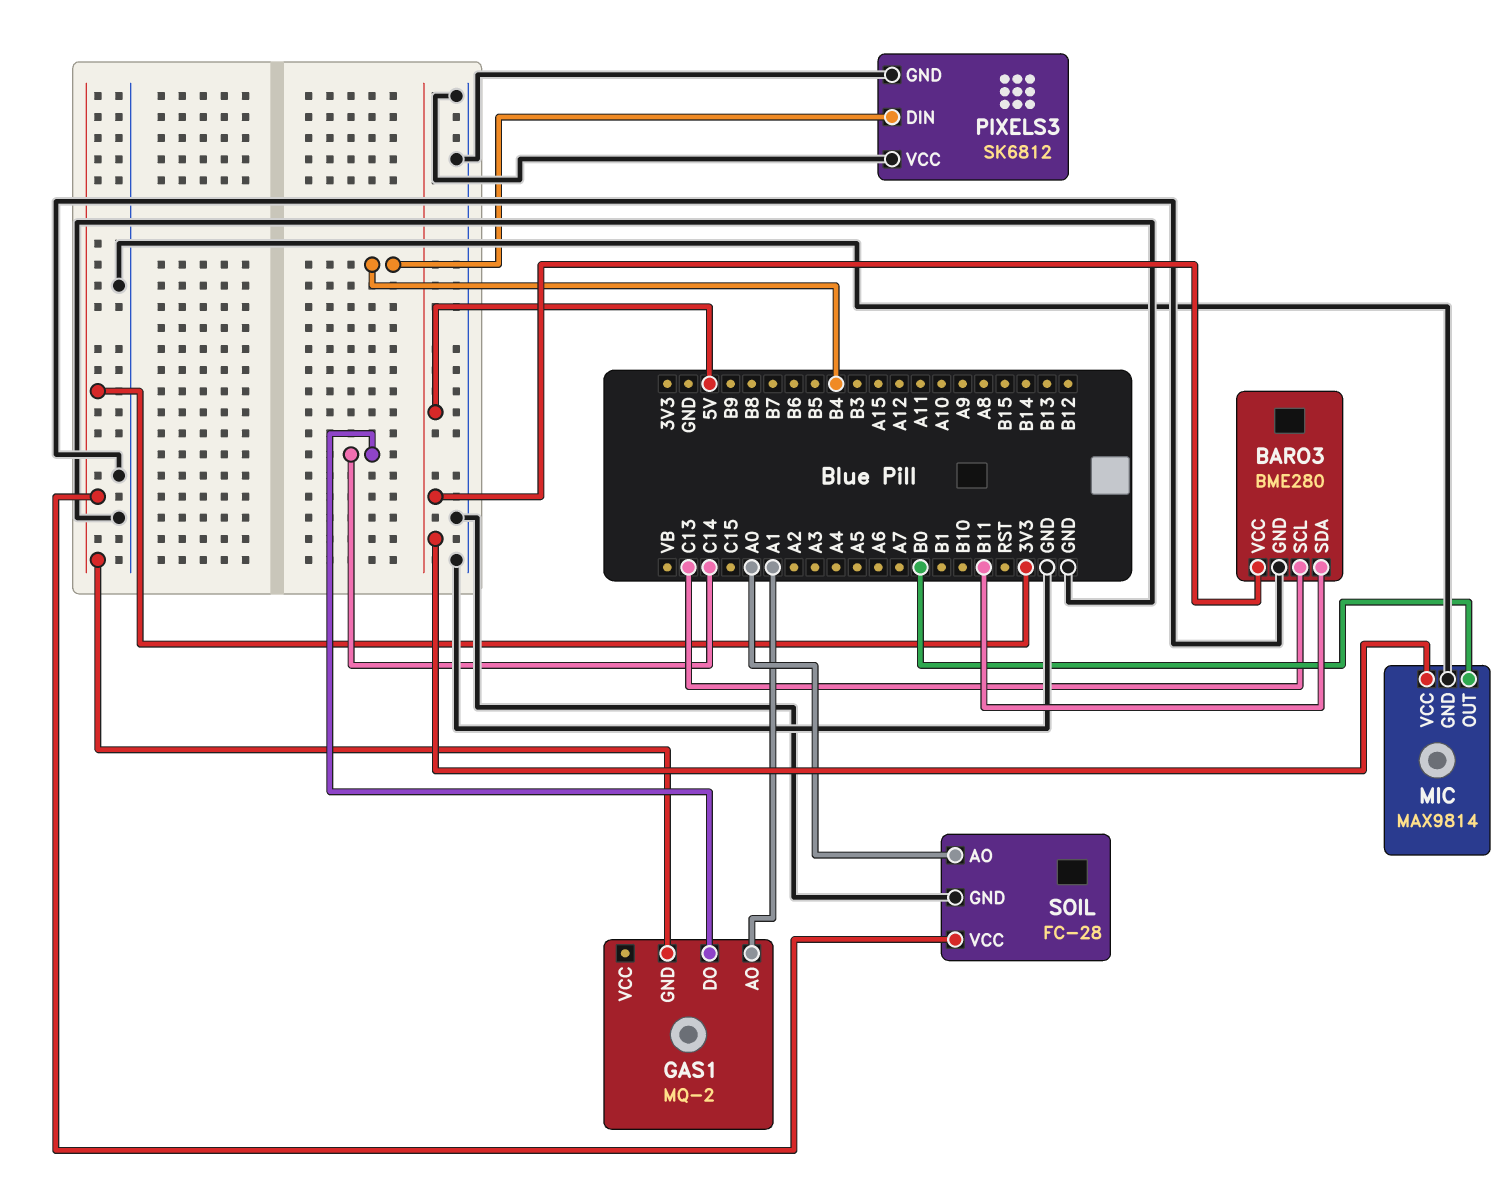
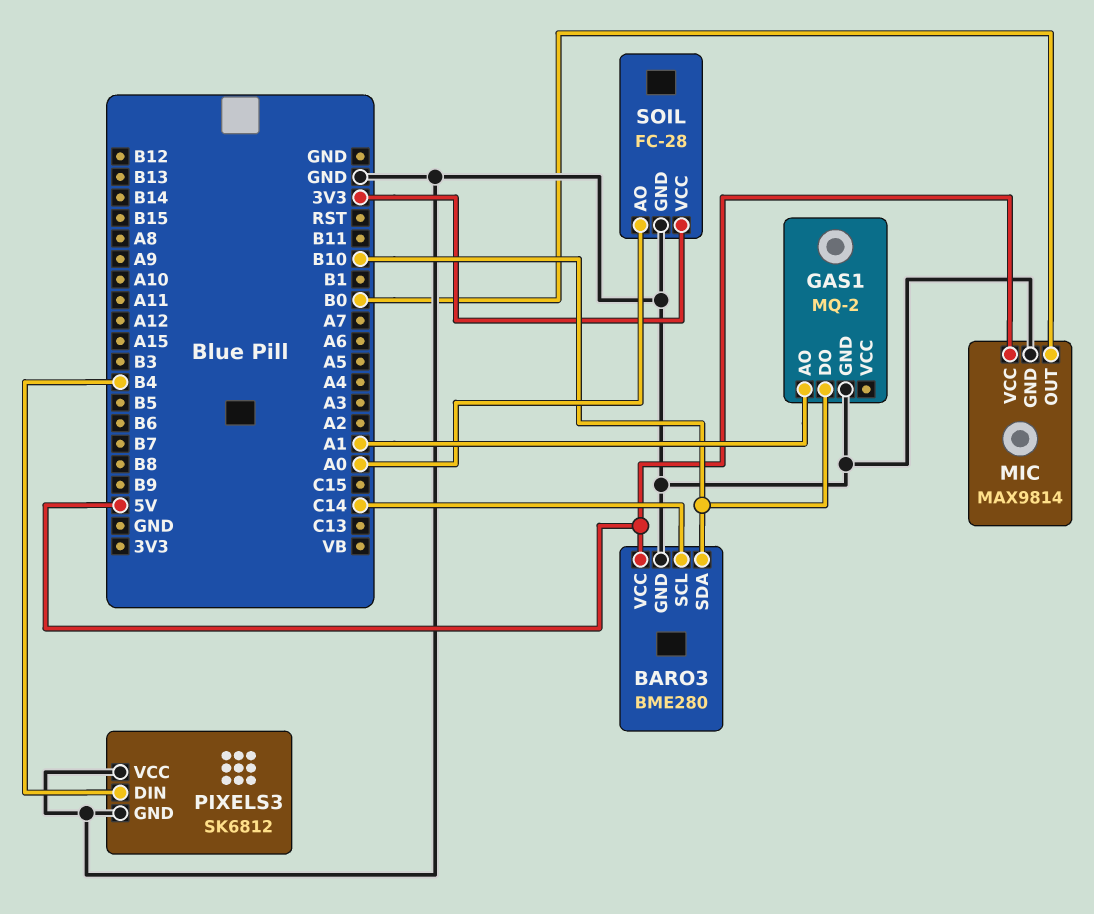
BARO3 pin SCL: C13 -> C14
BARO3 pin SDA: B11 -> B10
GAS1 pin DO: C14 -> B10
GAS1 pin GND: 3V3 -> GND

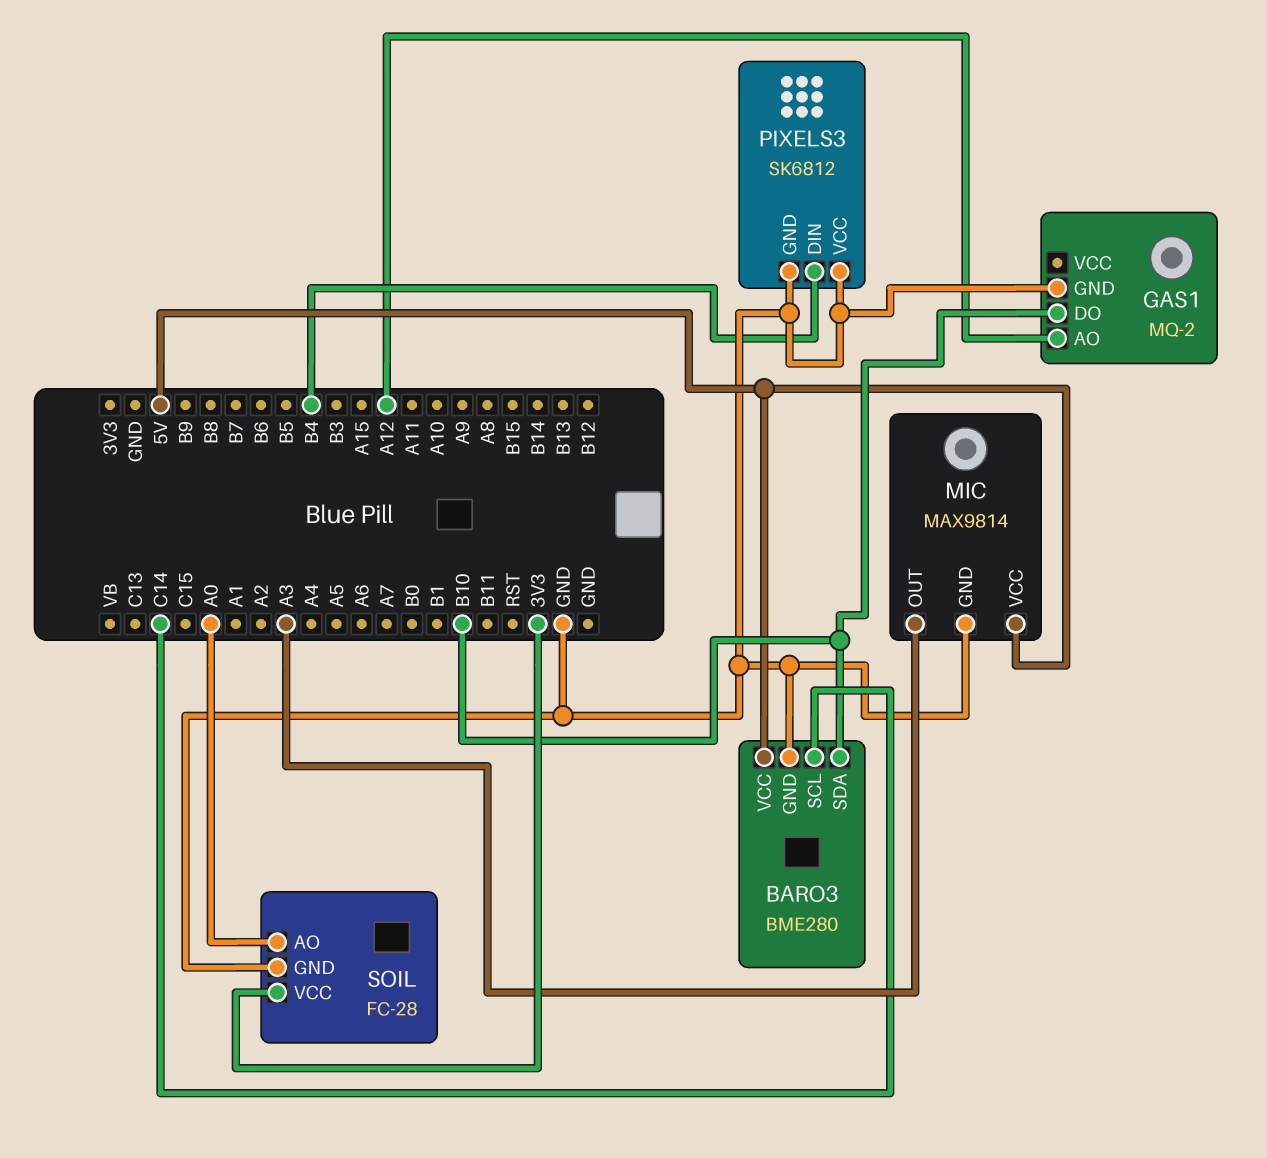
GAS1 pin AO: A1 -> A12
MIC pin OUT: B0 -> A3

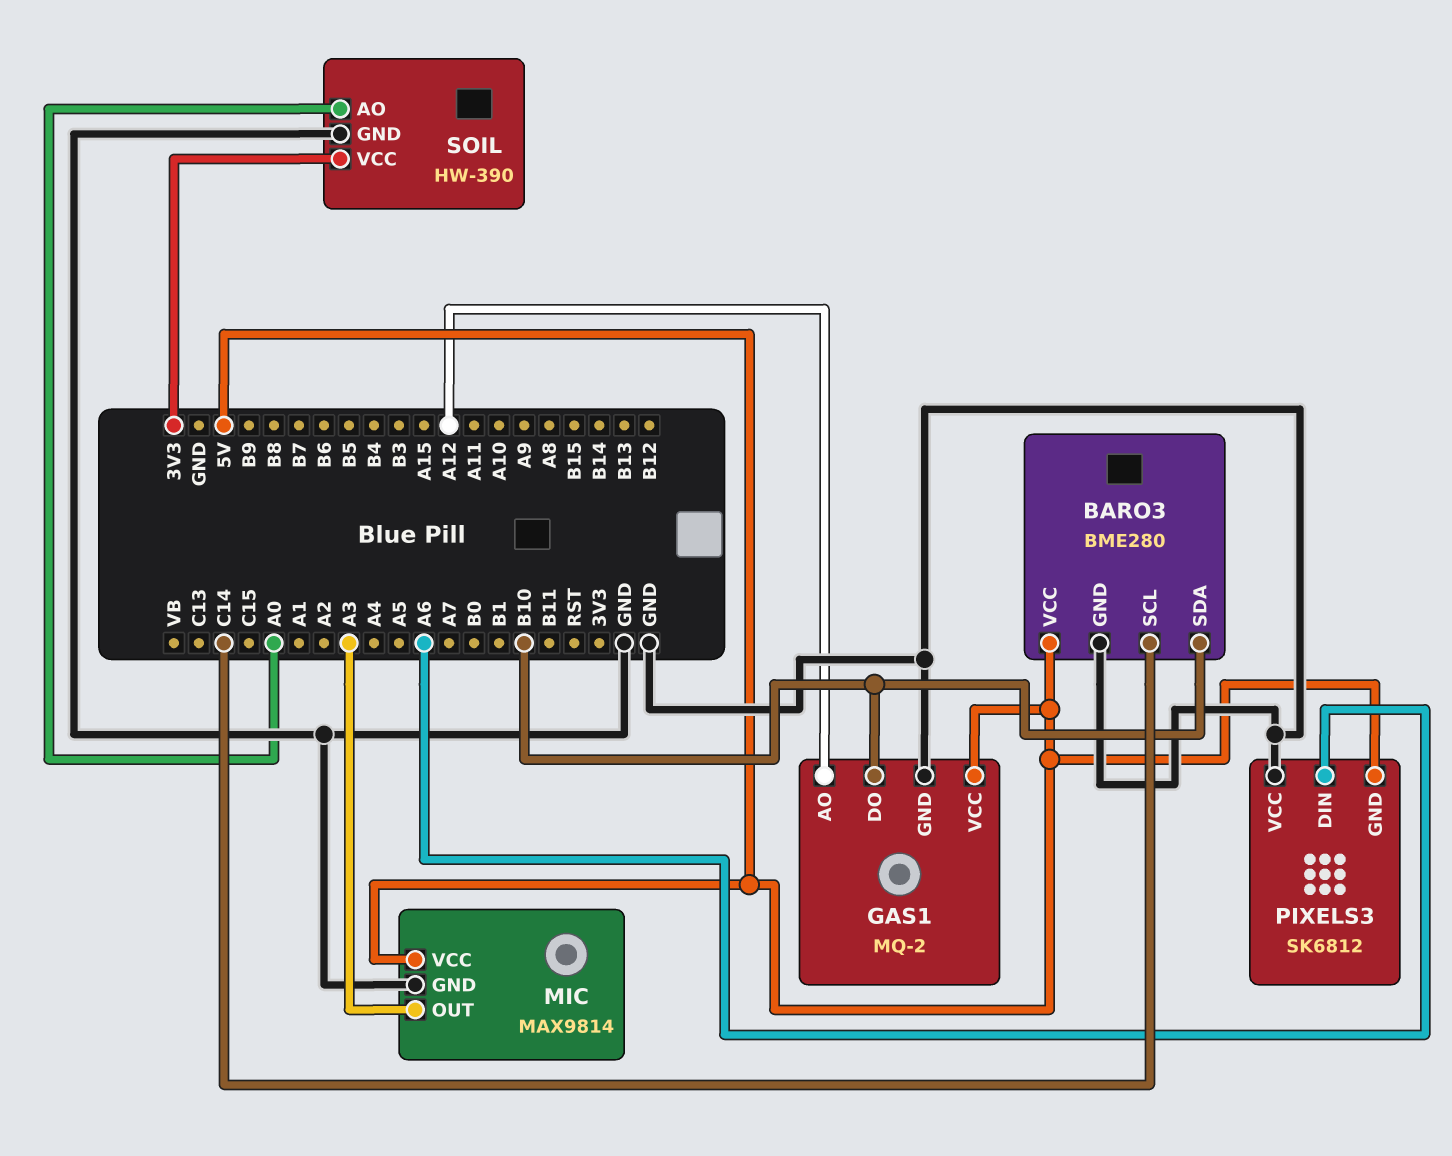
GAS1 pin VCC: none -> 5V
PIXELS3 pin DIN: B4 -> A6
PIXELS3 pin GND: GND -> 5V
SOIL: FC-28 -> HW-390

